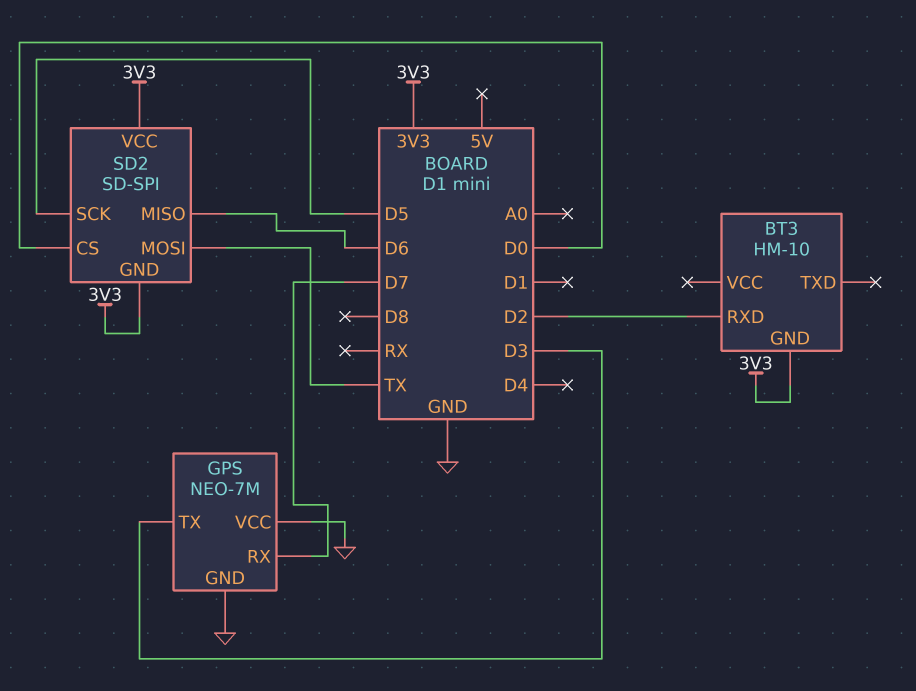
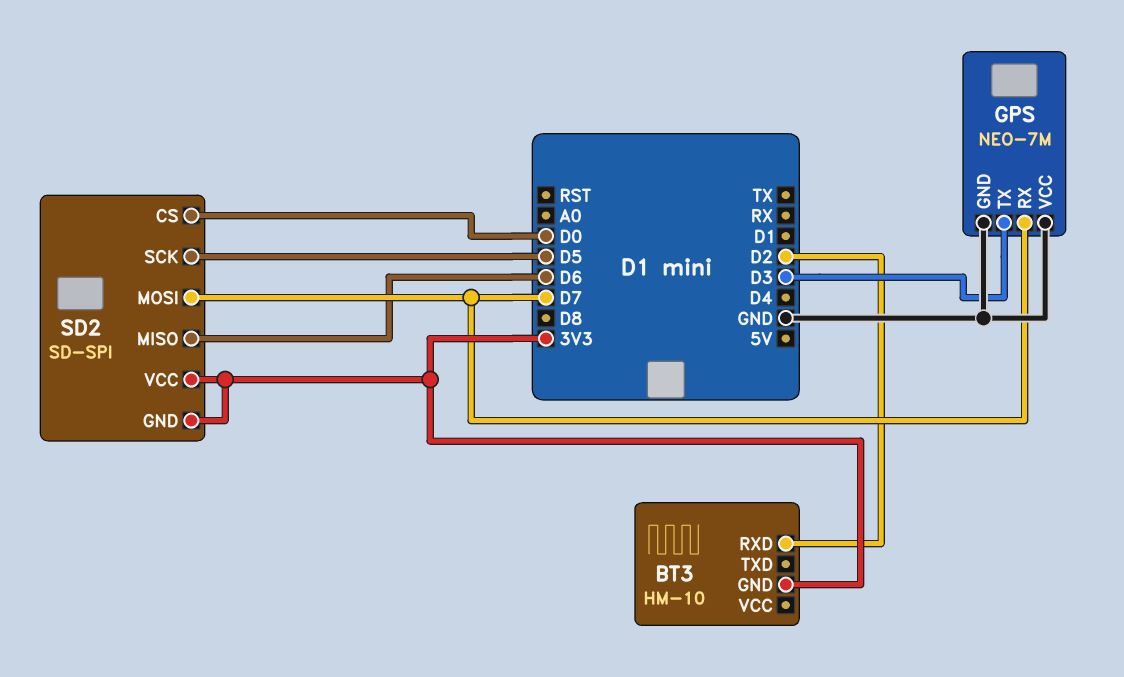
SD2 pin MOSI: TX -> D7

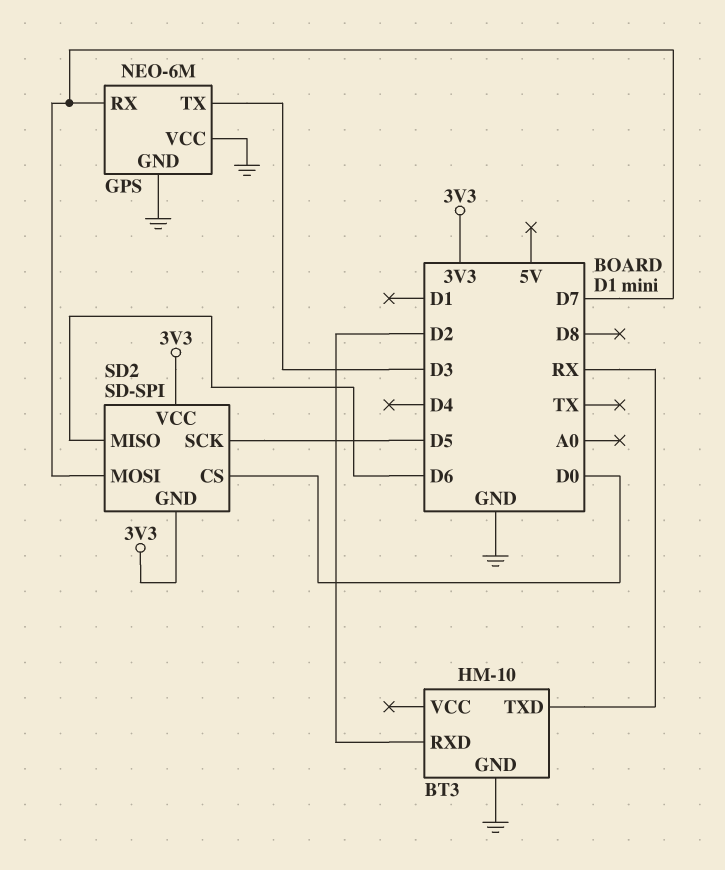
BT3 pin GND: 3V3 -> GND
BT3 pin TXD: none -> RX
GPS: NEO-7M -> NEO-6M

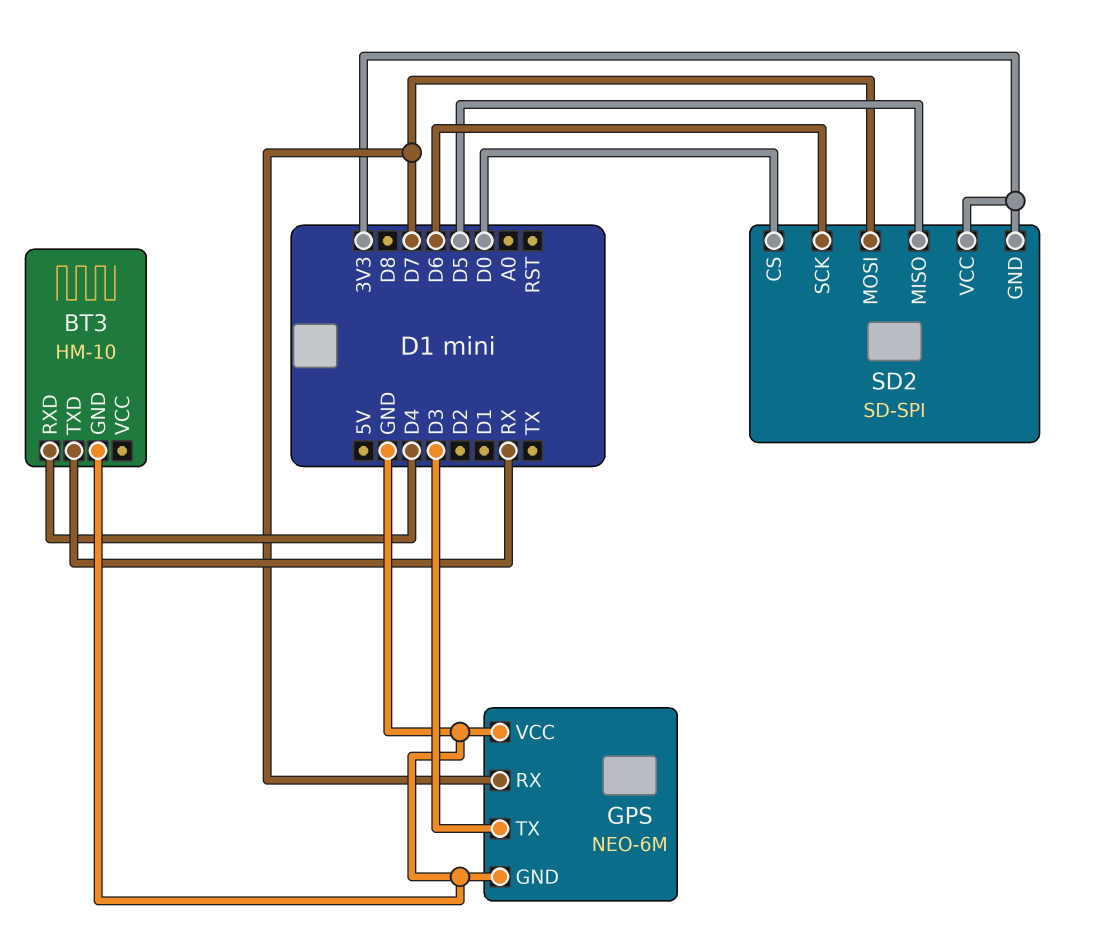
BT3 pin RXD: D2 -> D4
SD2 pin MISO: D6 -> D5
SD2 pin SCK: D5 -> D6

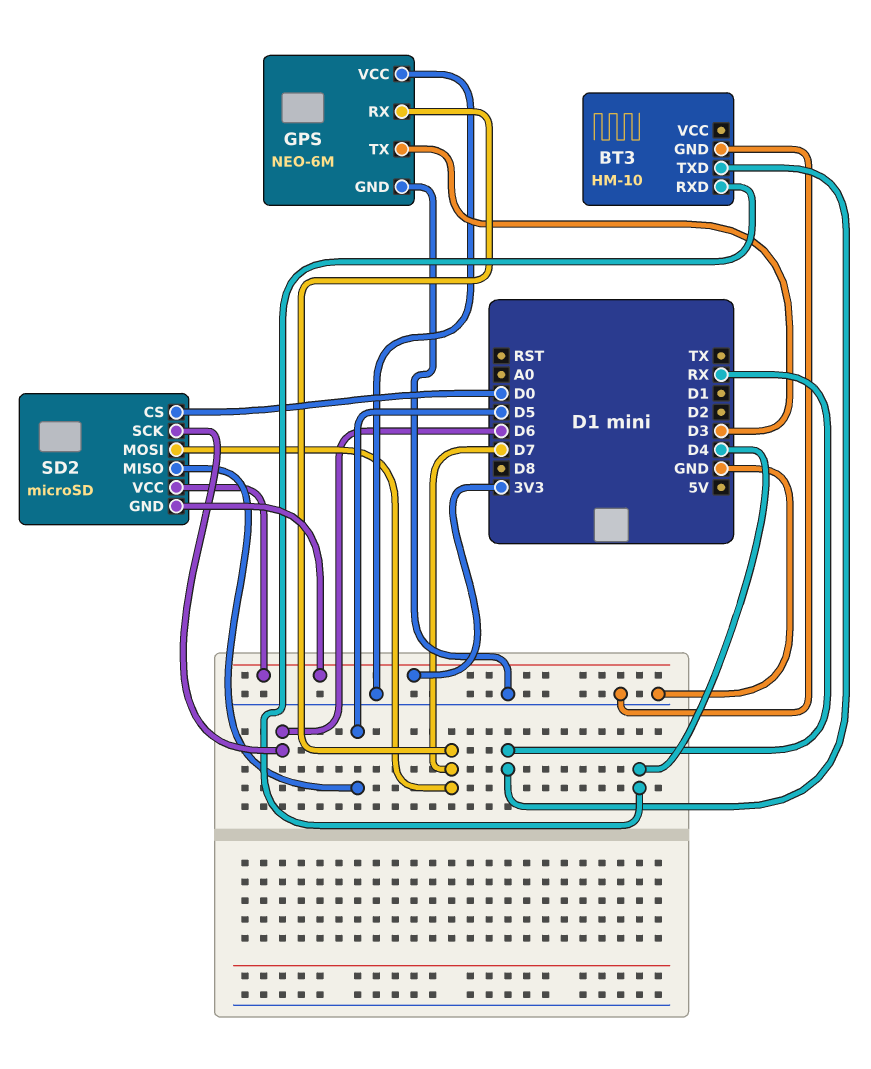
SD2: SD-SPI -> microSD

